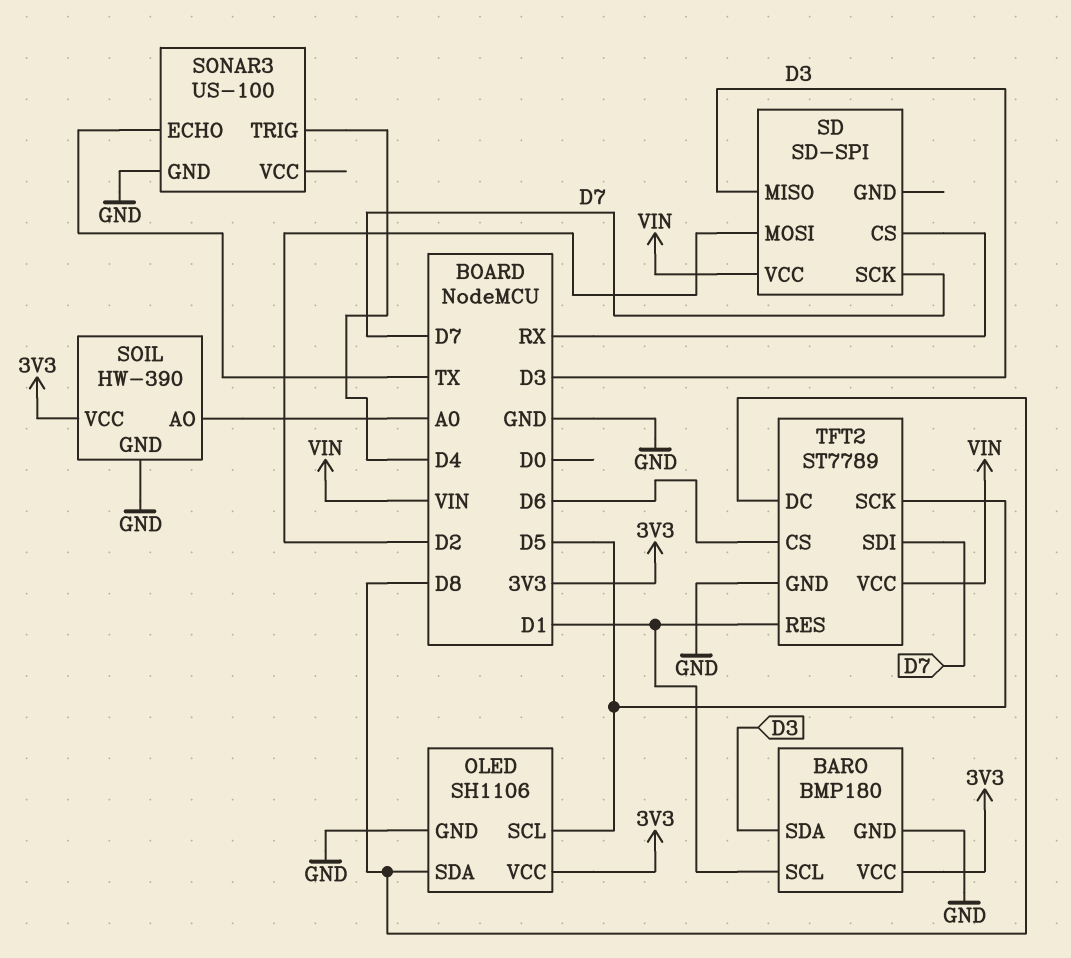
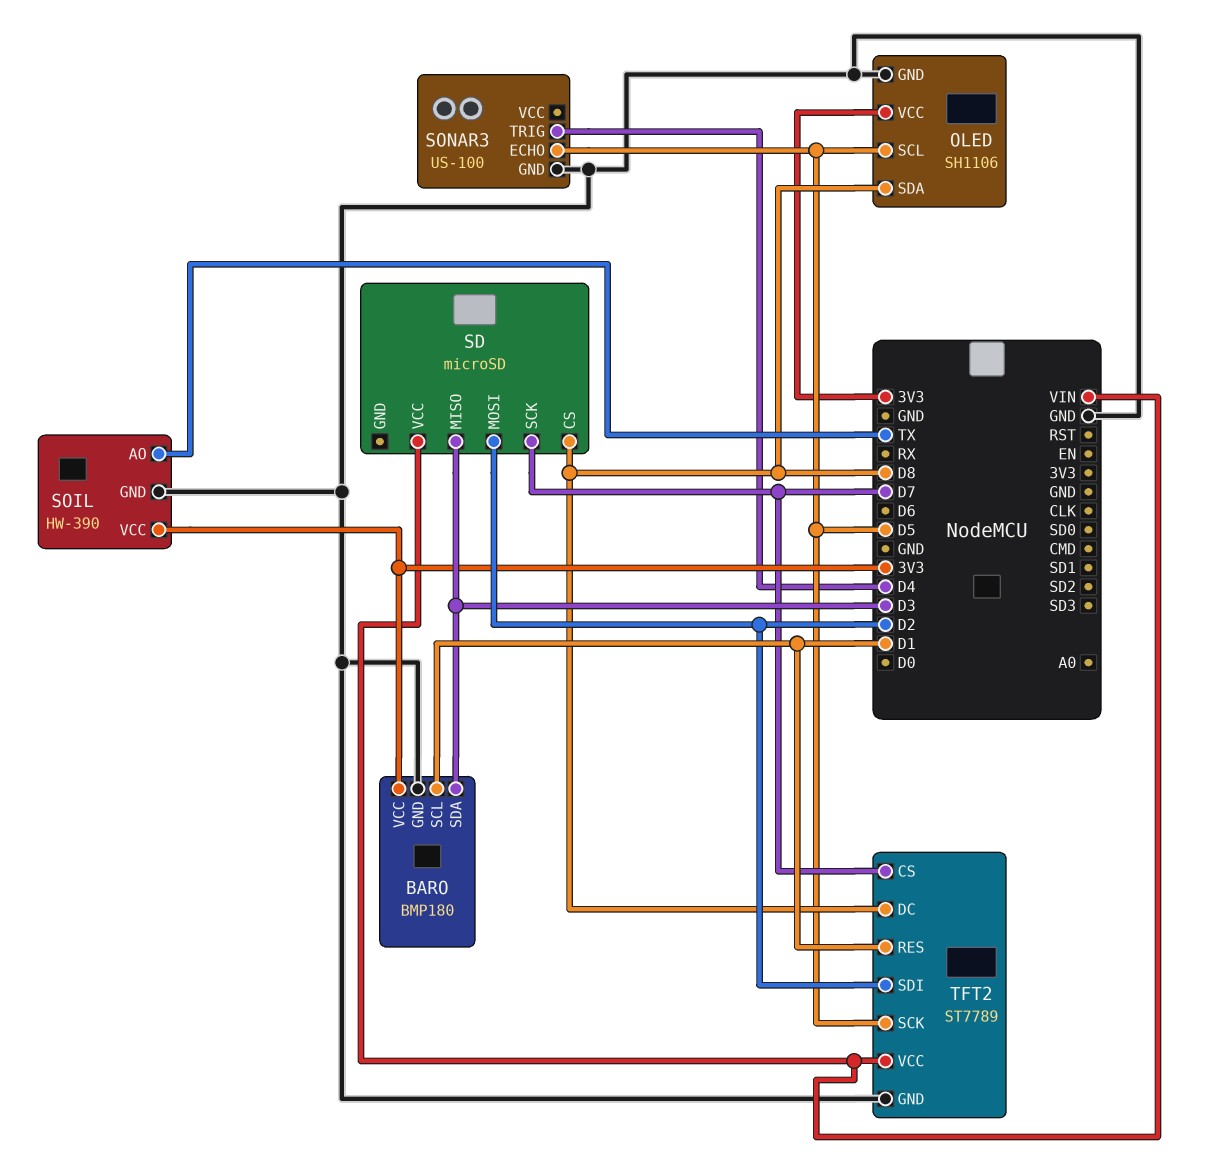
SD: SD-SPI -> microSD
SD pin CS: RX -> D8
SOIL pin AO: A0 -> TX
SONAR3 pin ECHO: TX -> D5
TFT2 pin CS: D6 -> D7
TFT2 pin SDI: D7 -> D2

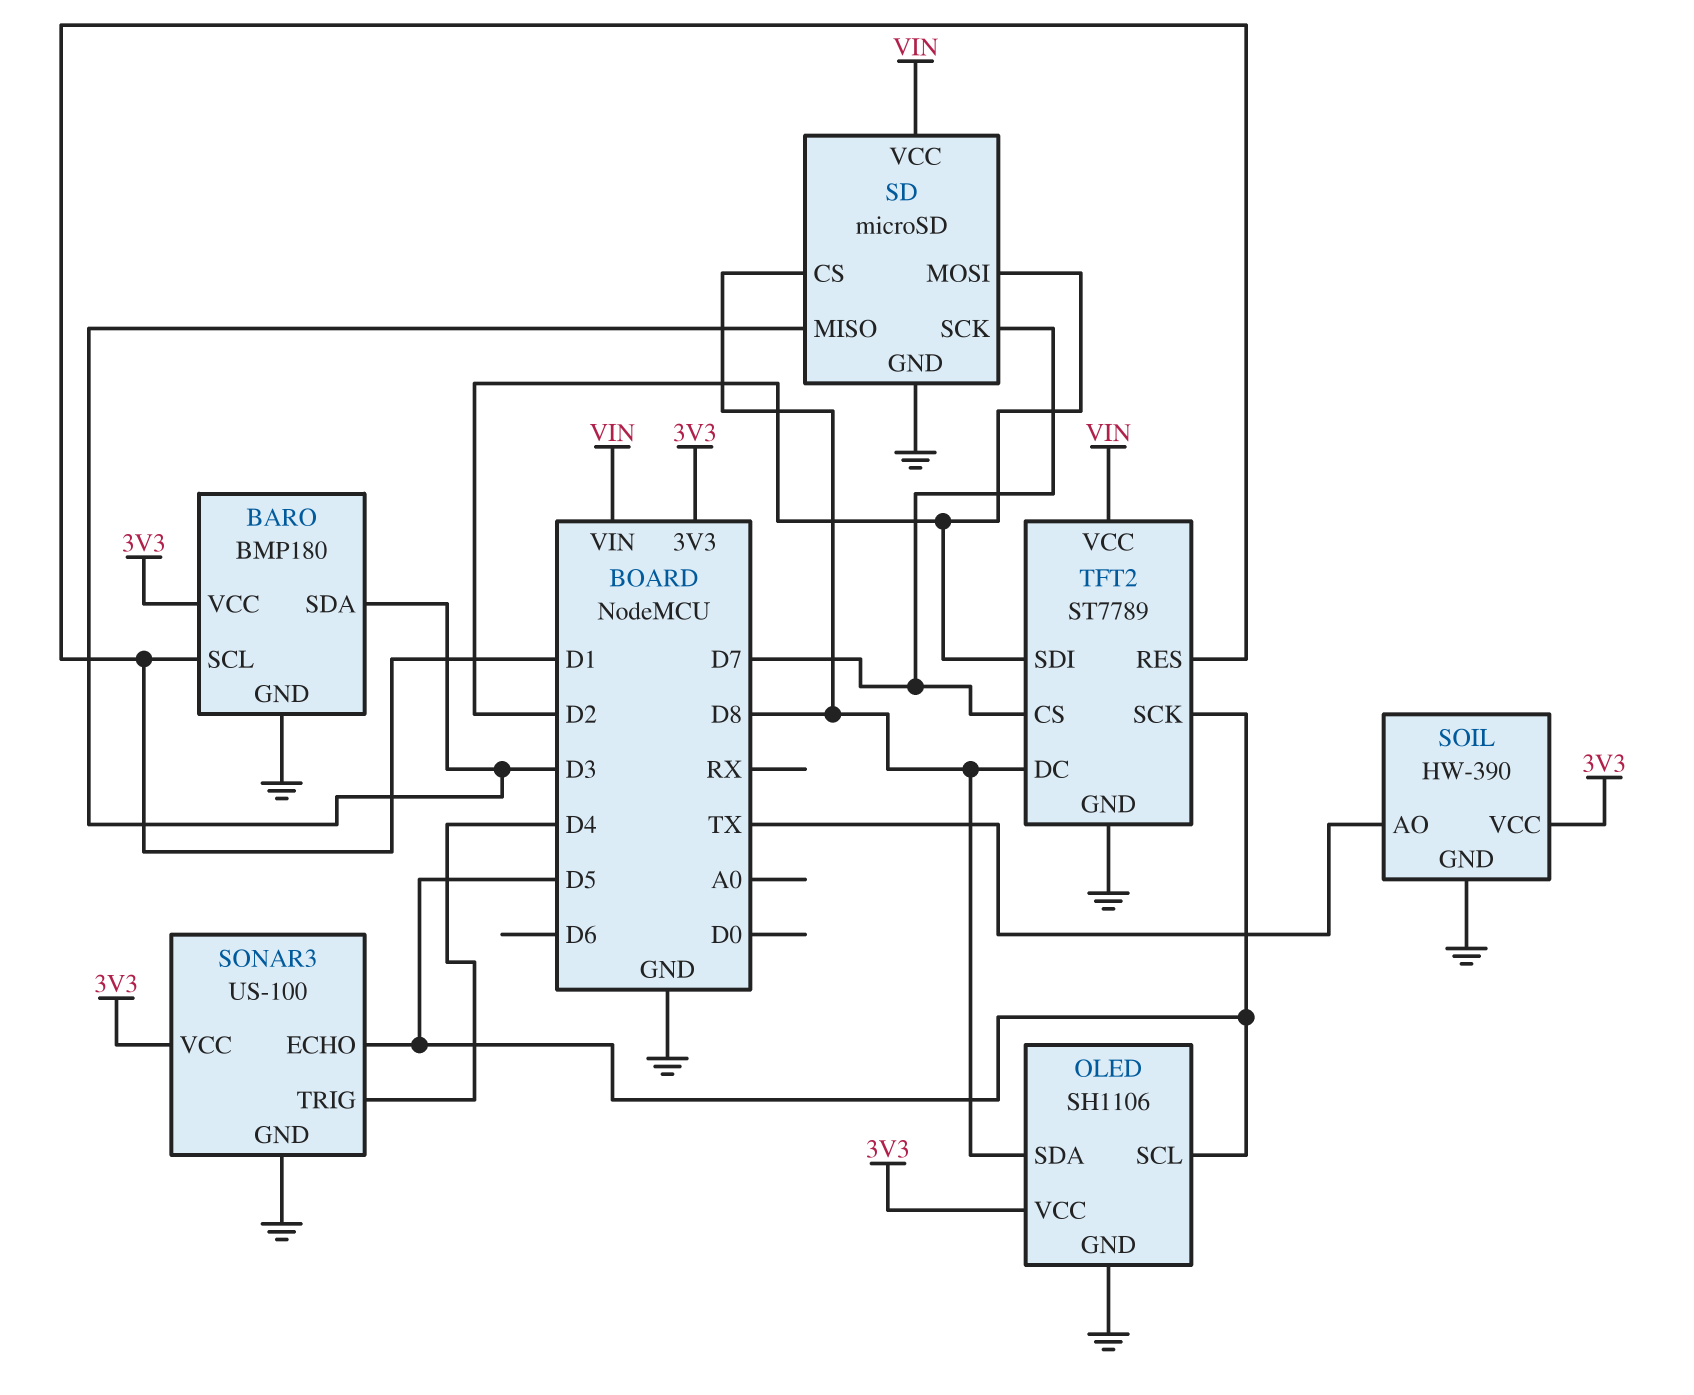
SD pin GND: none -> GND
SONAR3 pin VCC: none -> 3V3

